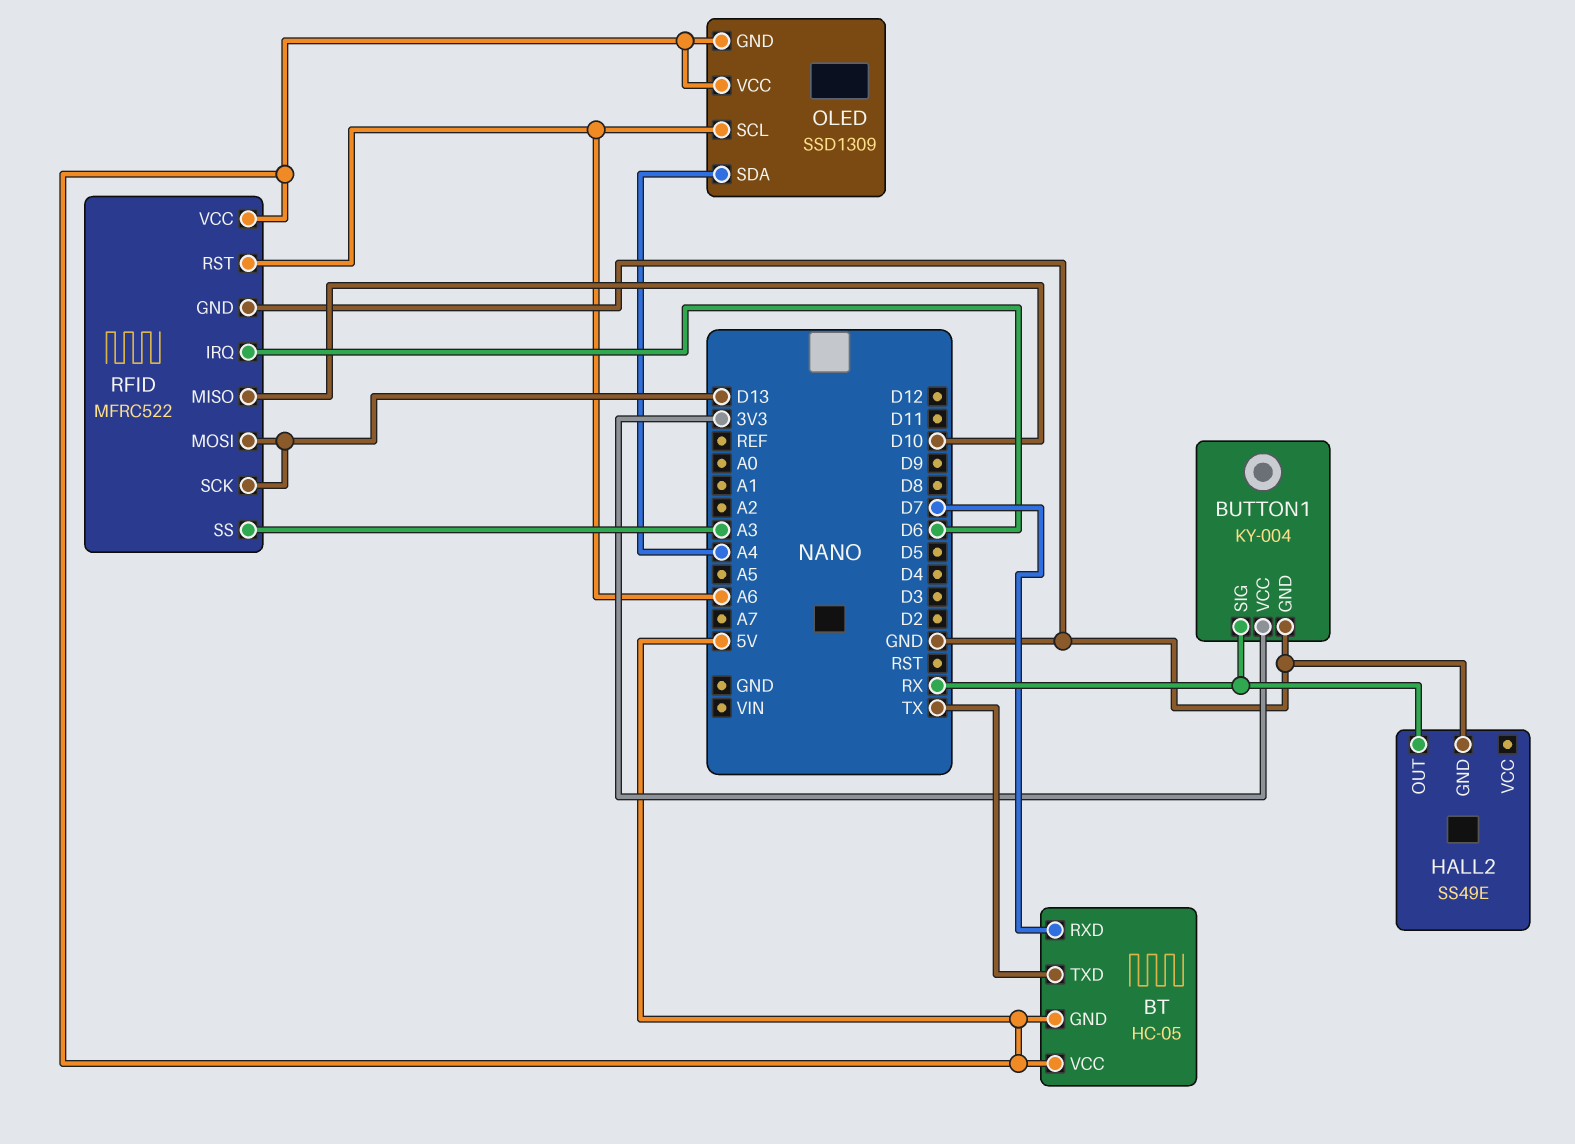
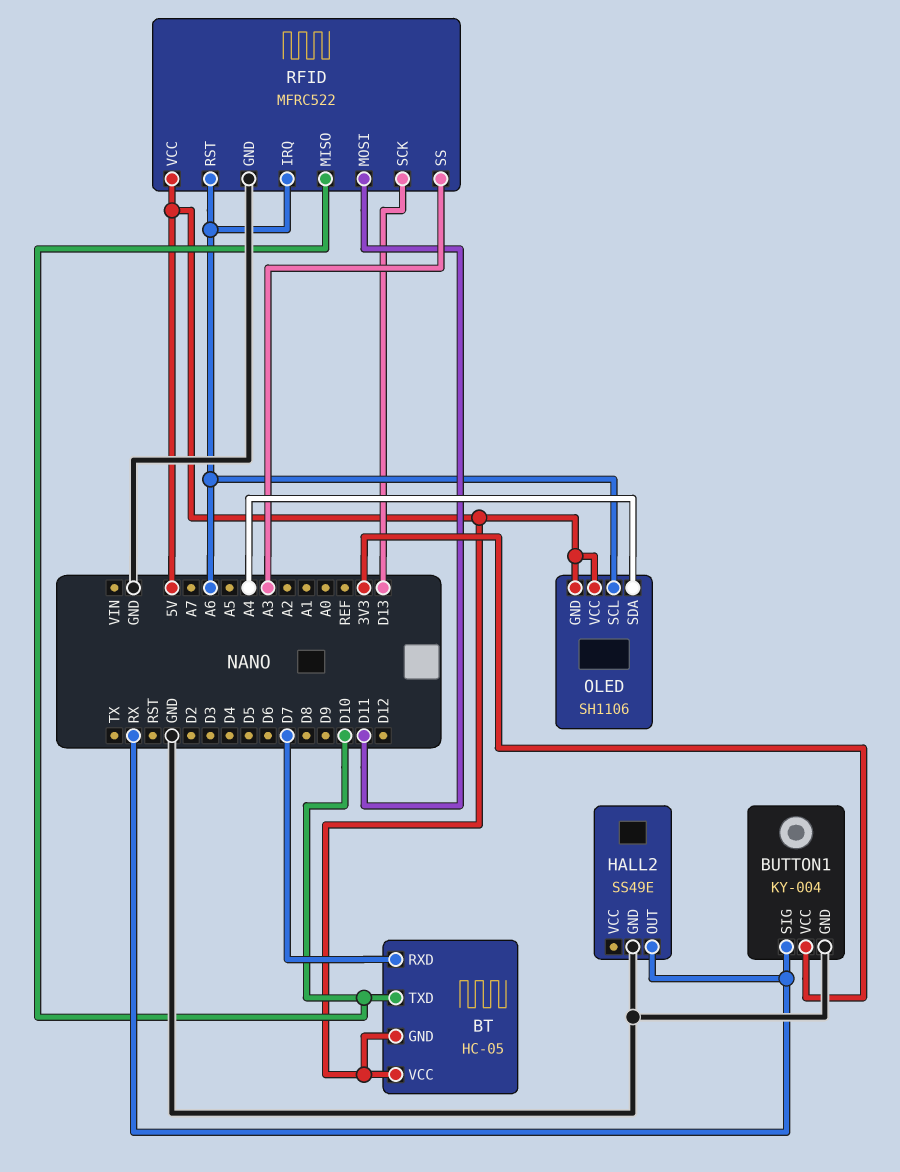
BT pin TXD: TX -> D10
OLED: SSD1309 -> SH1106
RFID pin IRQ: D6 -> A6
RFID pin MOSI: D13 -> D11

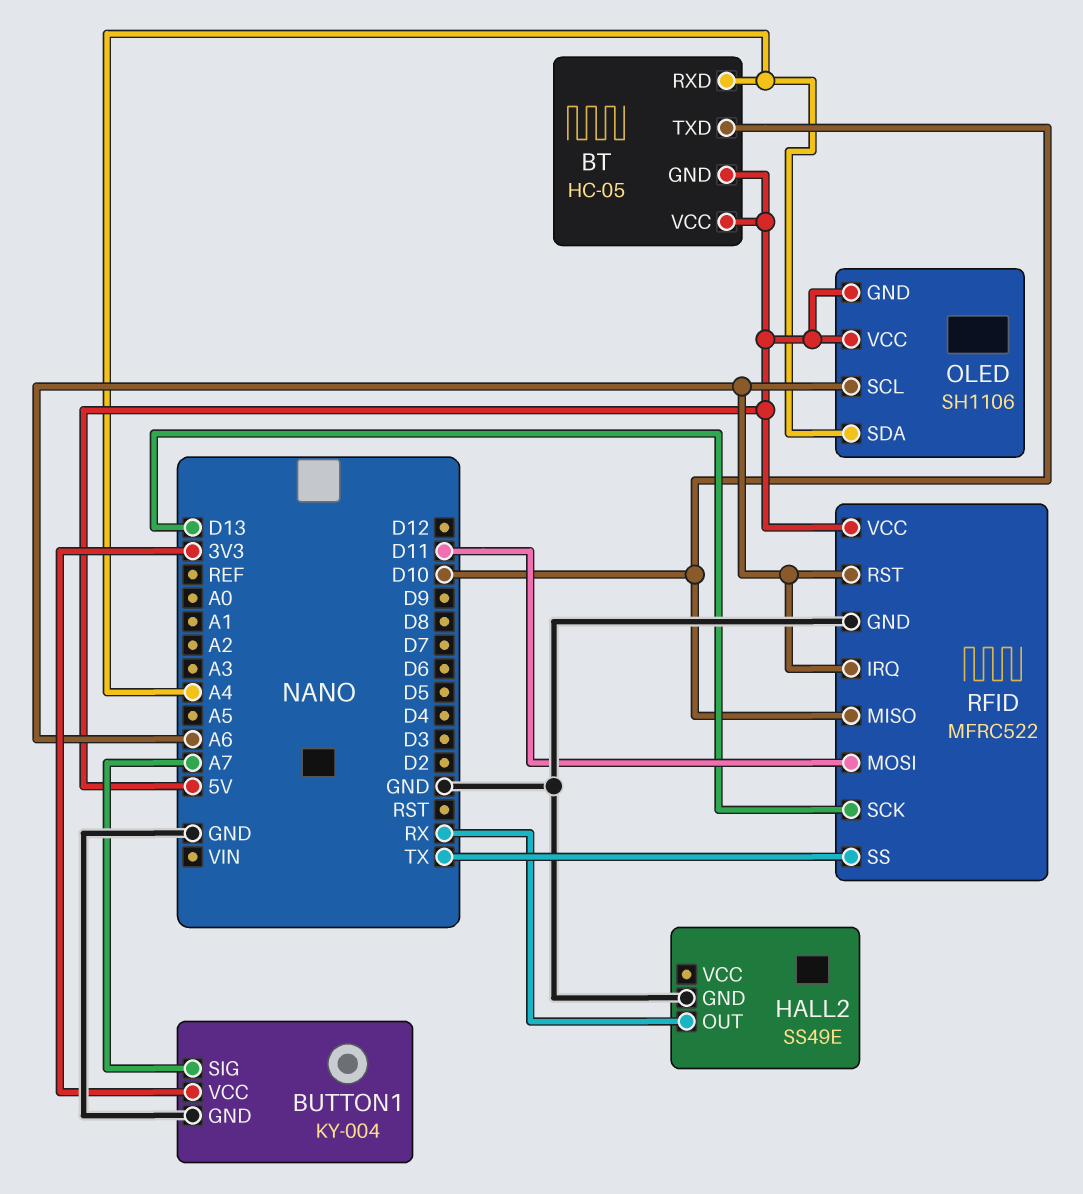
BT pin RXD: D7 -> A4
BUTTON1 pin SIG: RX -> A7
RFID pin SS: A3 -> TX

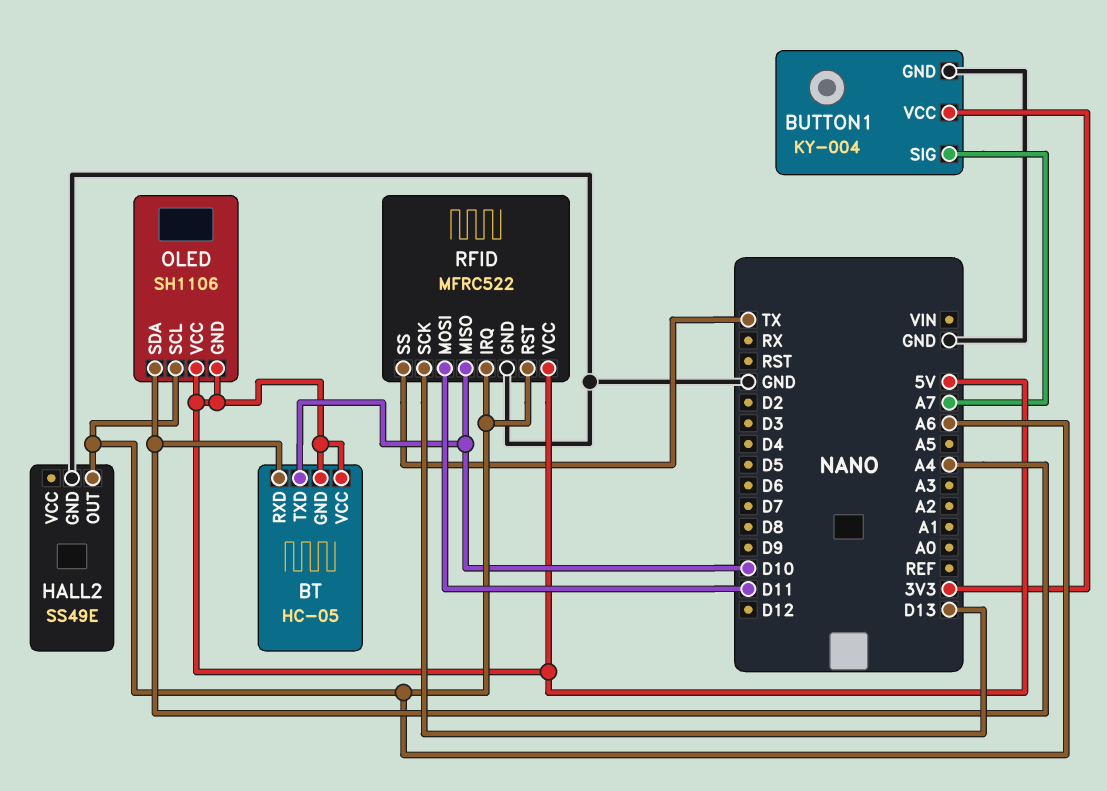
HALL2 pin OUT: RX -> A6

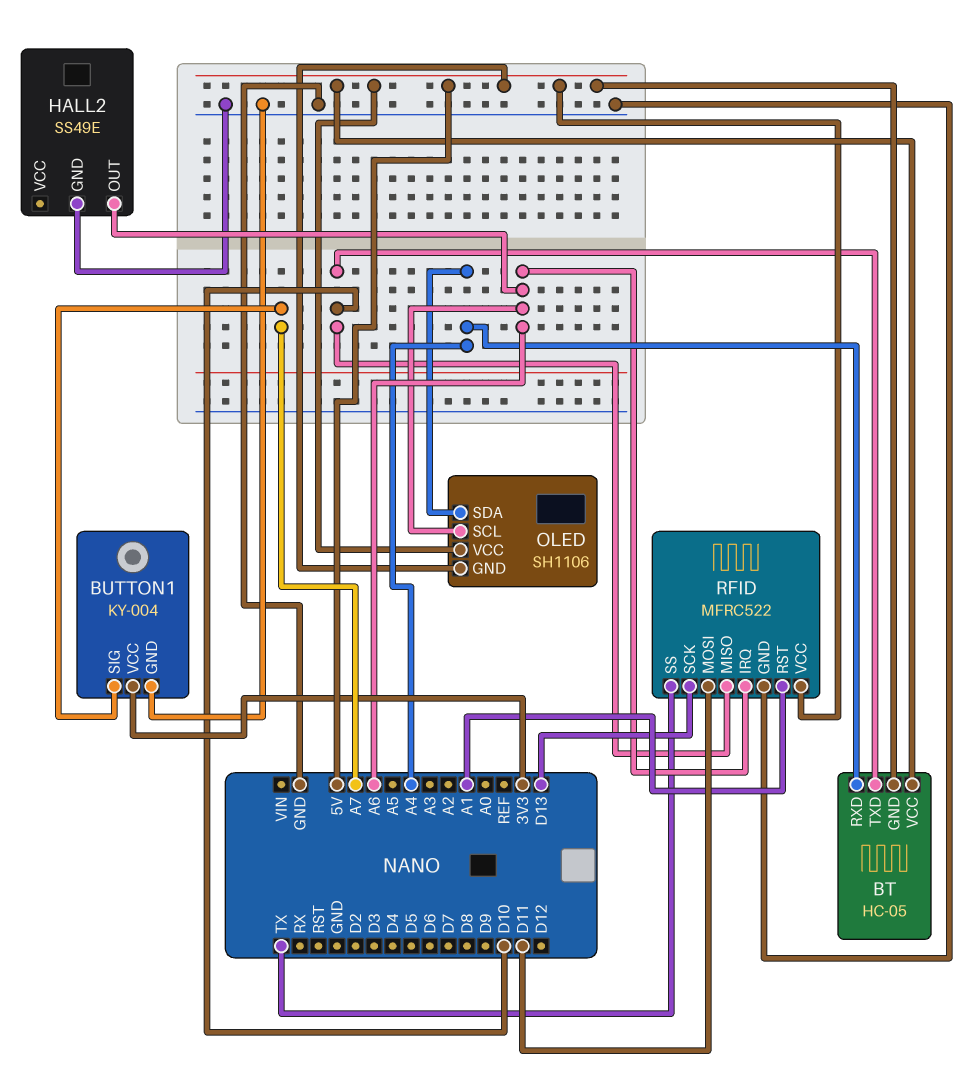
RFID pin RST: A6 -> A1

